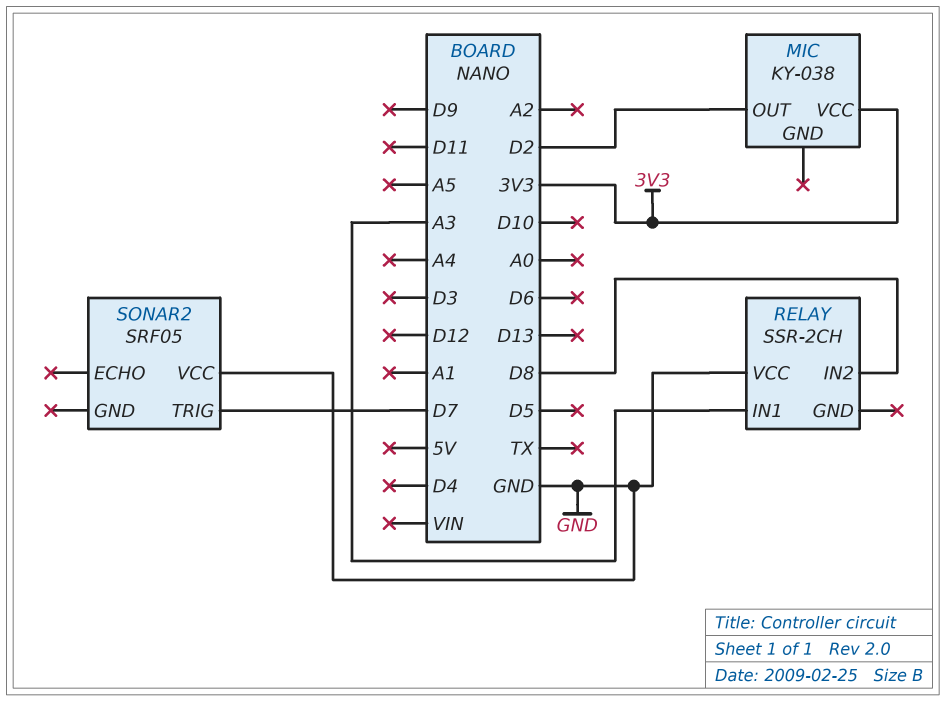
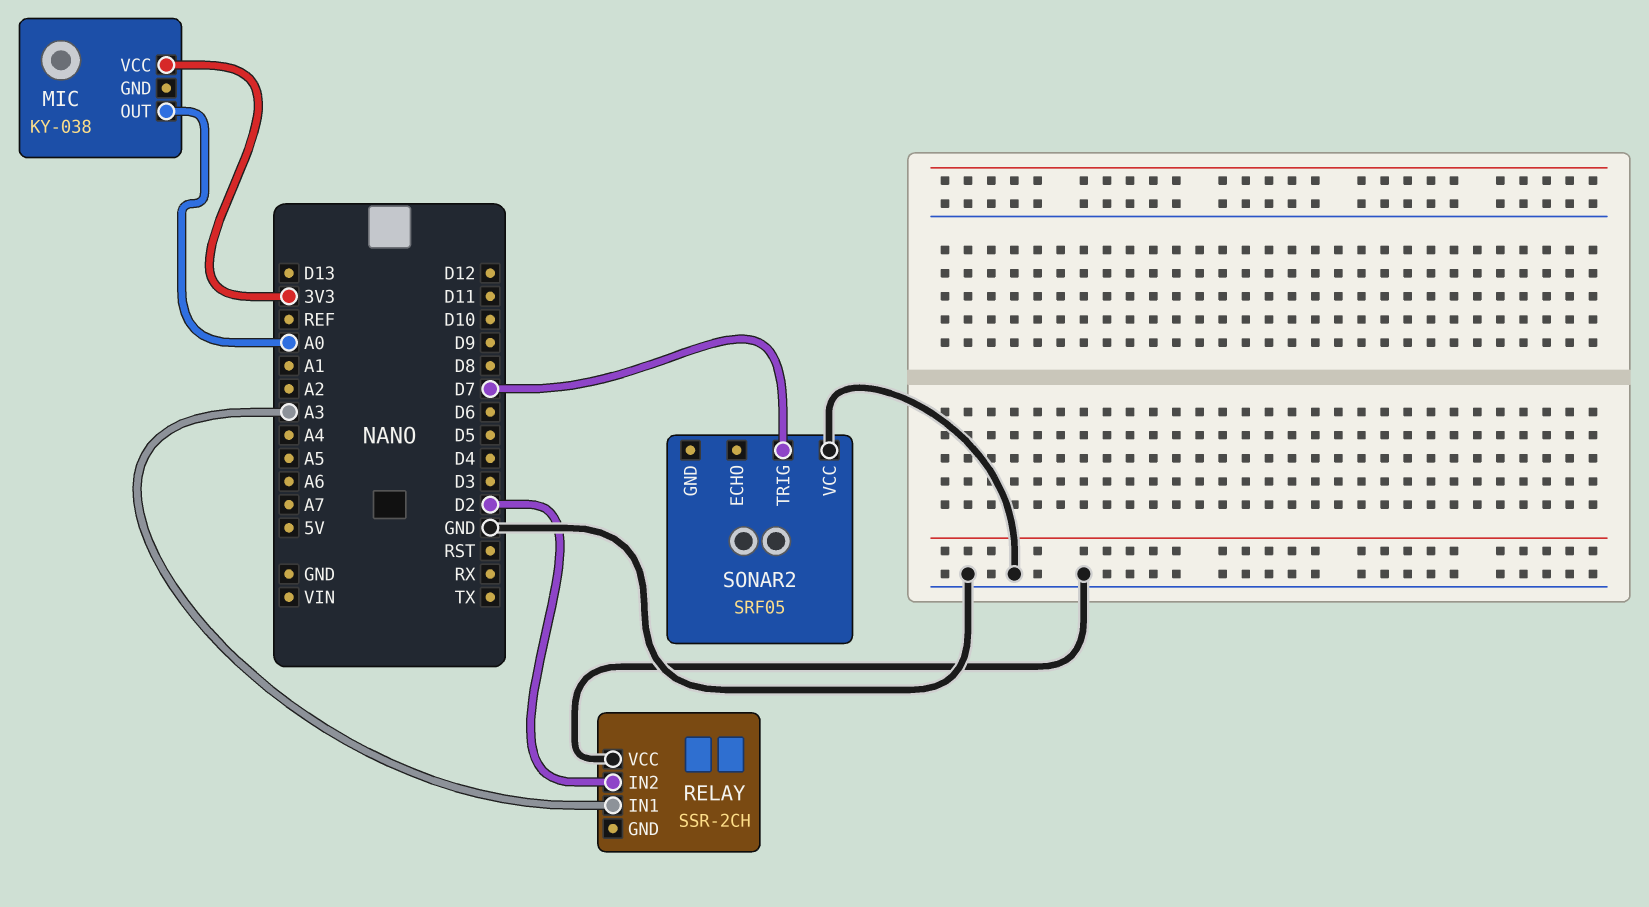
MIC pin OUT: D2 -> A0
RELAY pin IN2: D8 -> D2

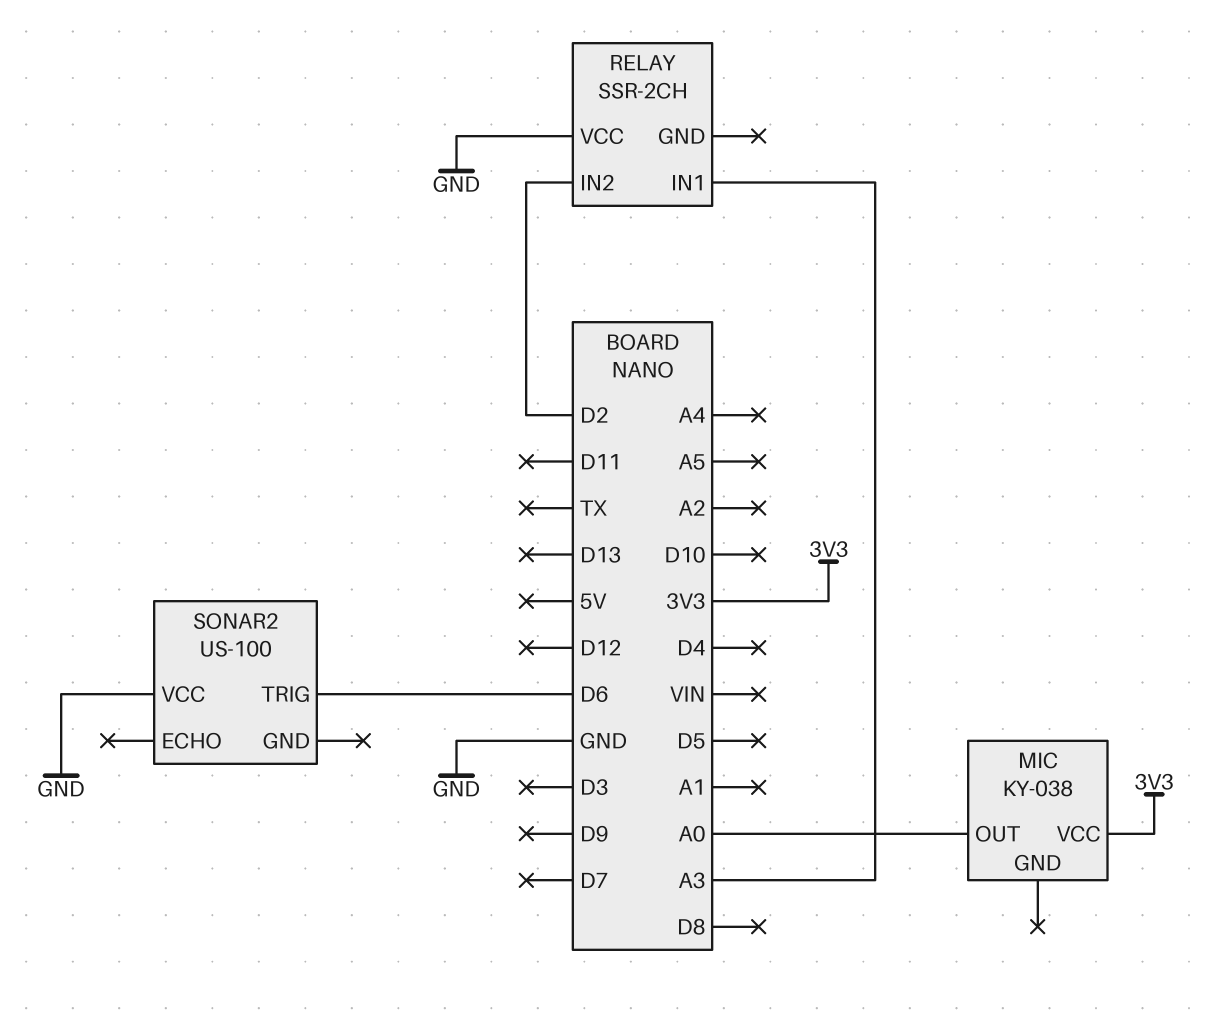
SONAR2: SRF05 -> US-100
SONAR2 pin TRIG: D7 -> D6

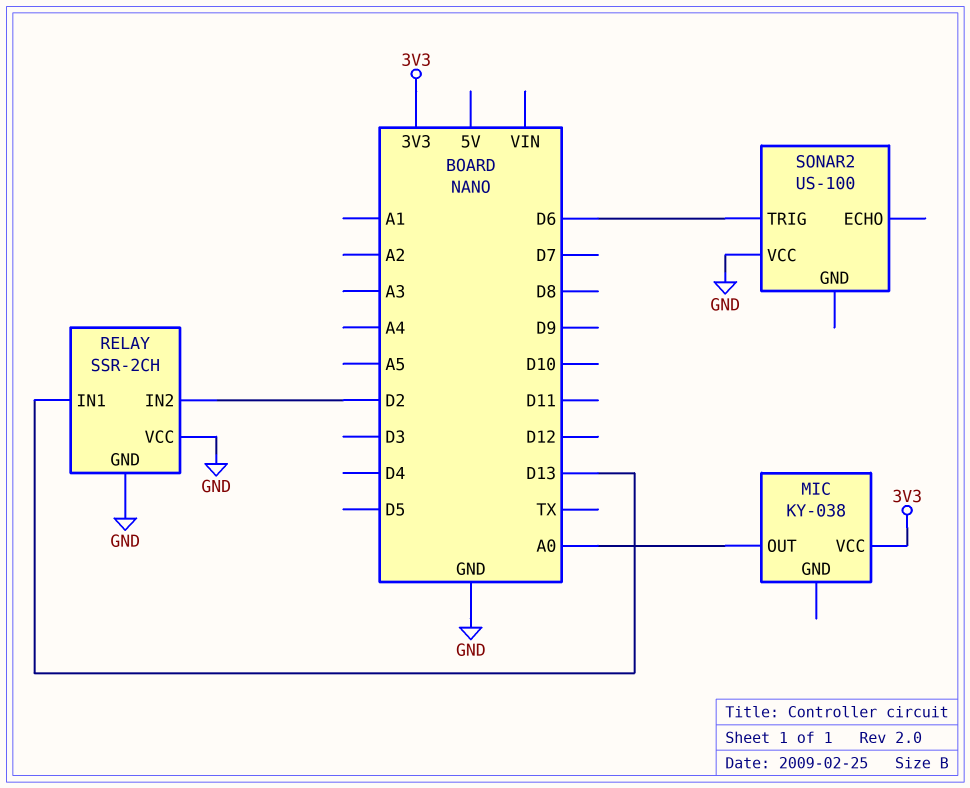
RELAY pin GND: none -> GND
RELAY pin IN1: A3 -> D13

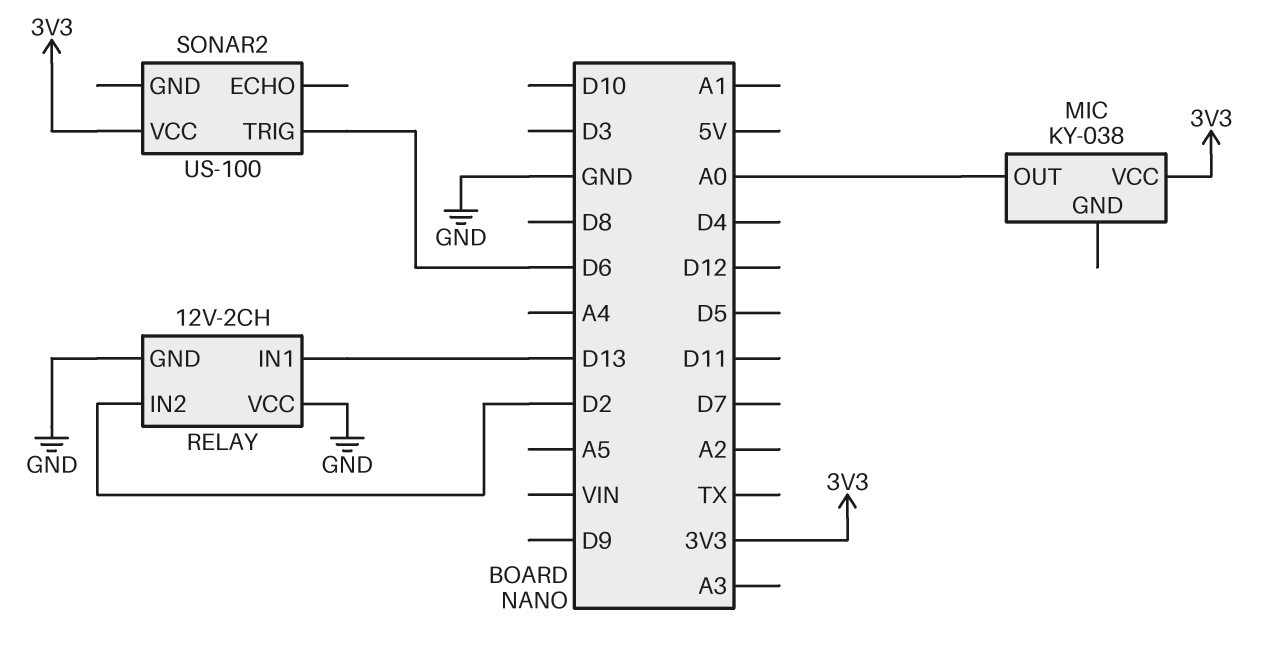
RELAY: SSR-2CH -> 12V-2CH
SONAR2 pin VCC: GND -> 3V3

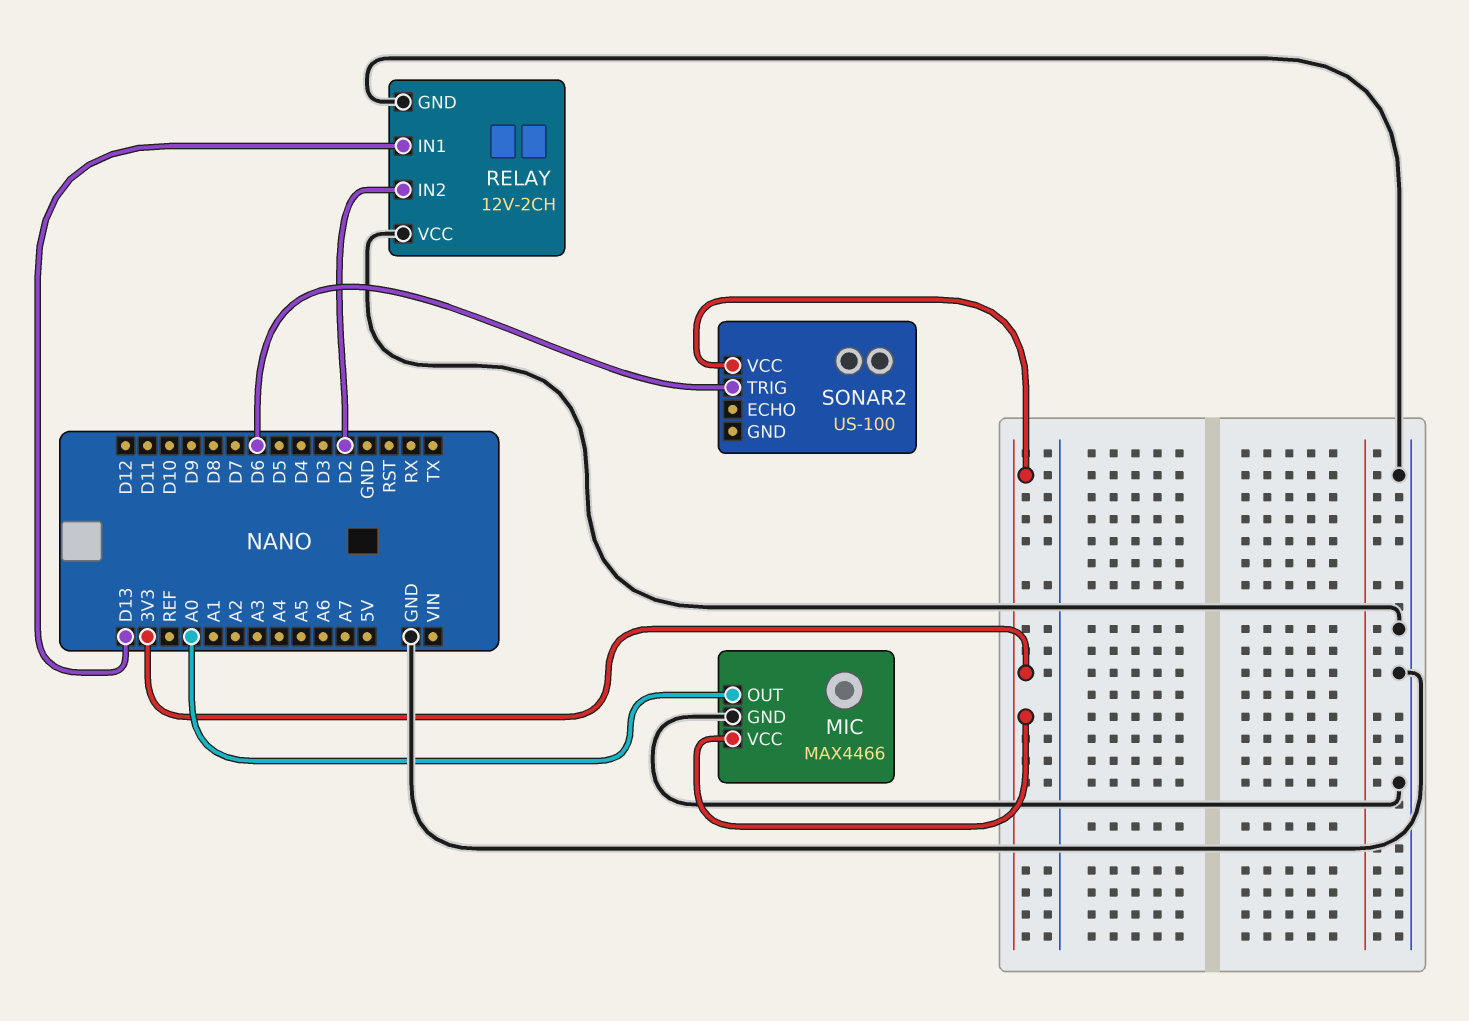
MIC: KY-038 -> MAX4466
MIC pin GND: none -> GND

